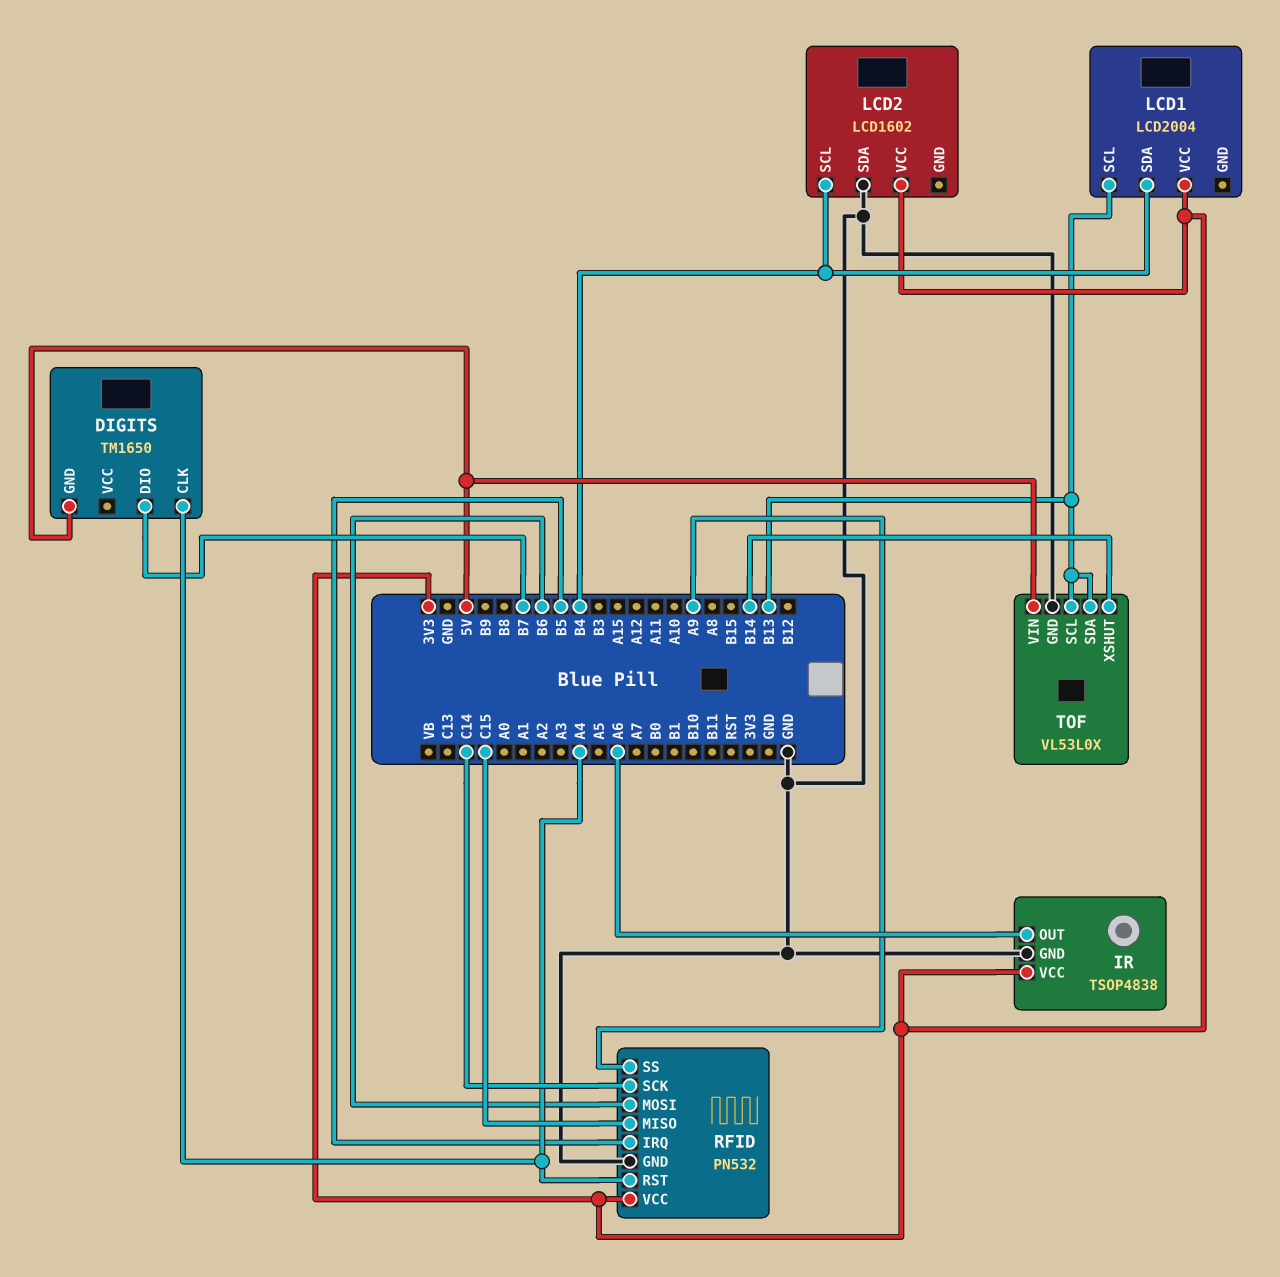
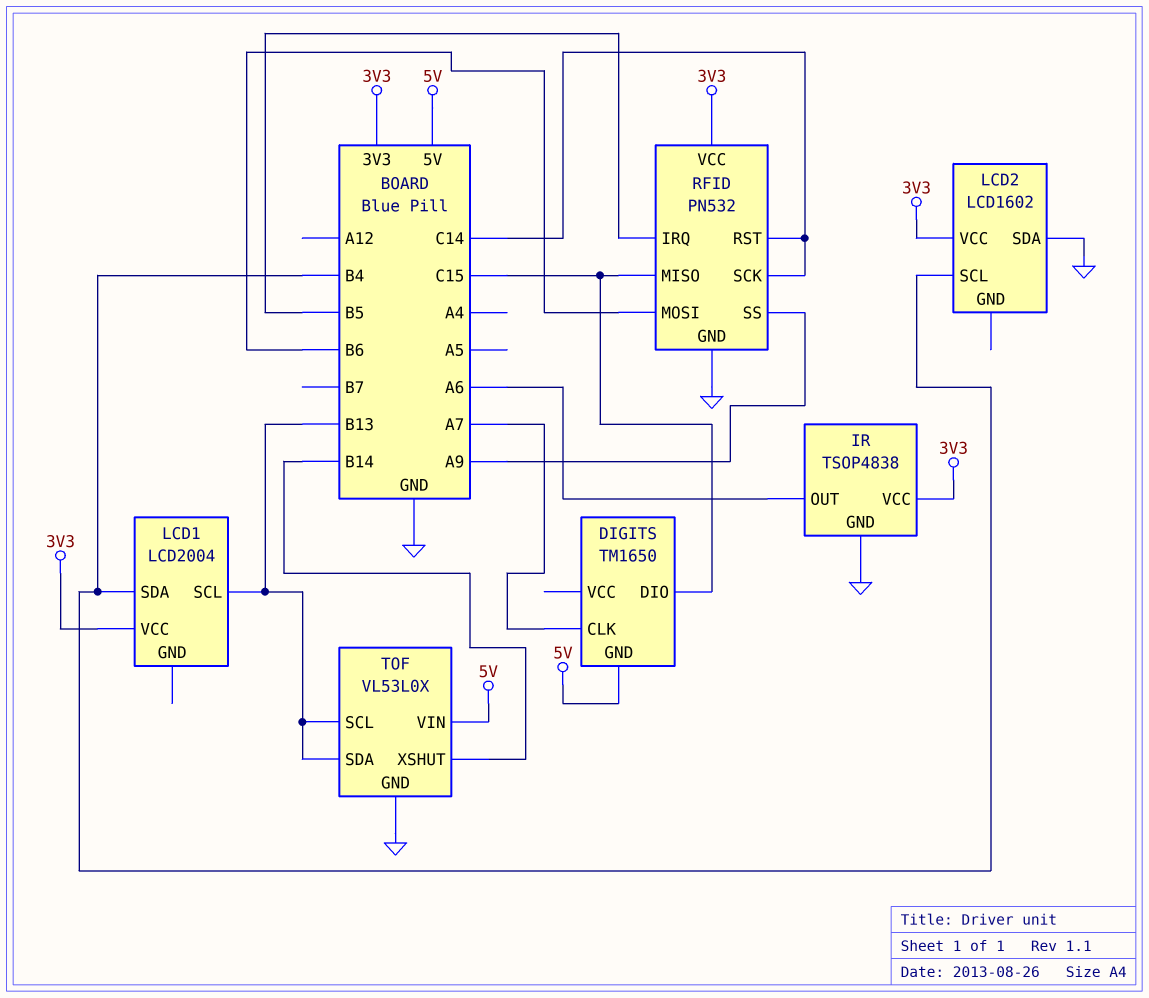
DIGITS pin CLK: A4 -> A7
DIGITS pin DIO: B7 -> C15
RFID pin RST: A4 -> C14

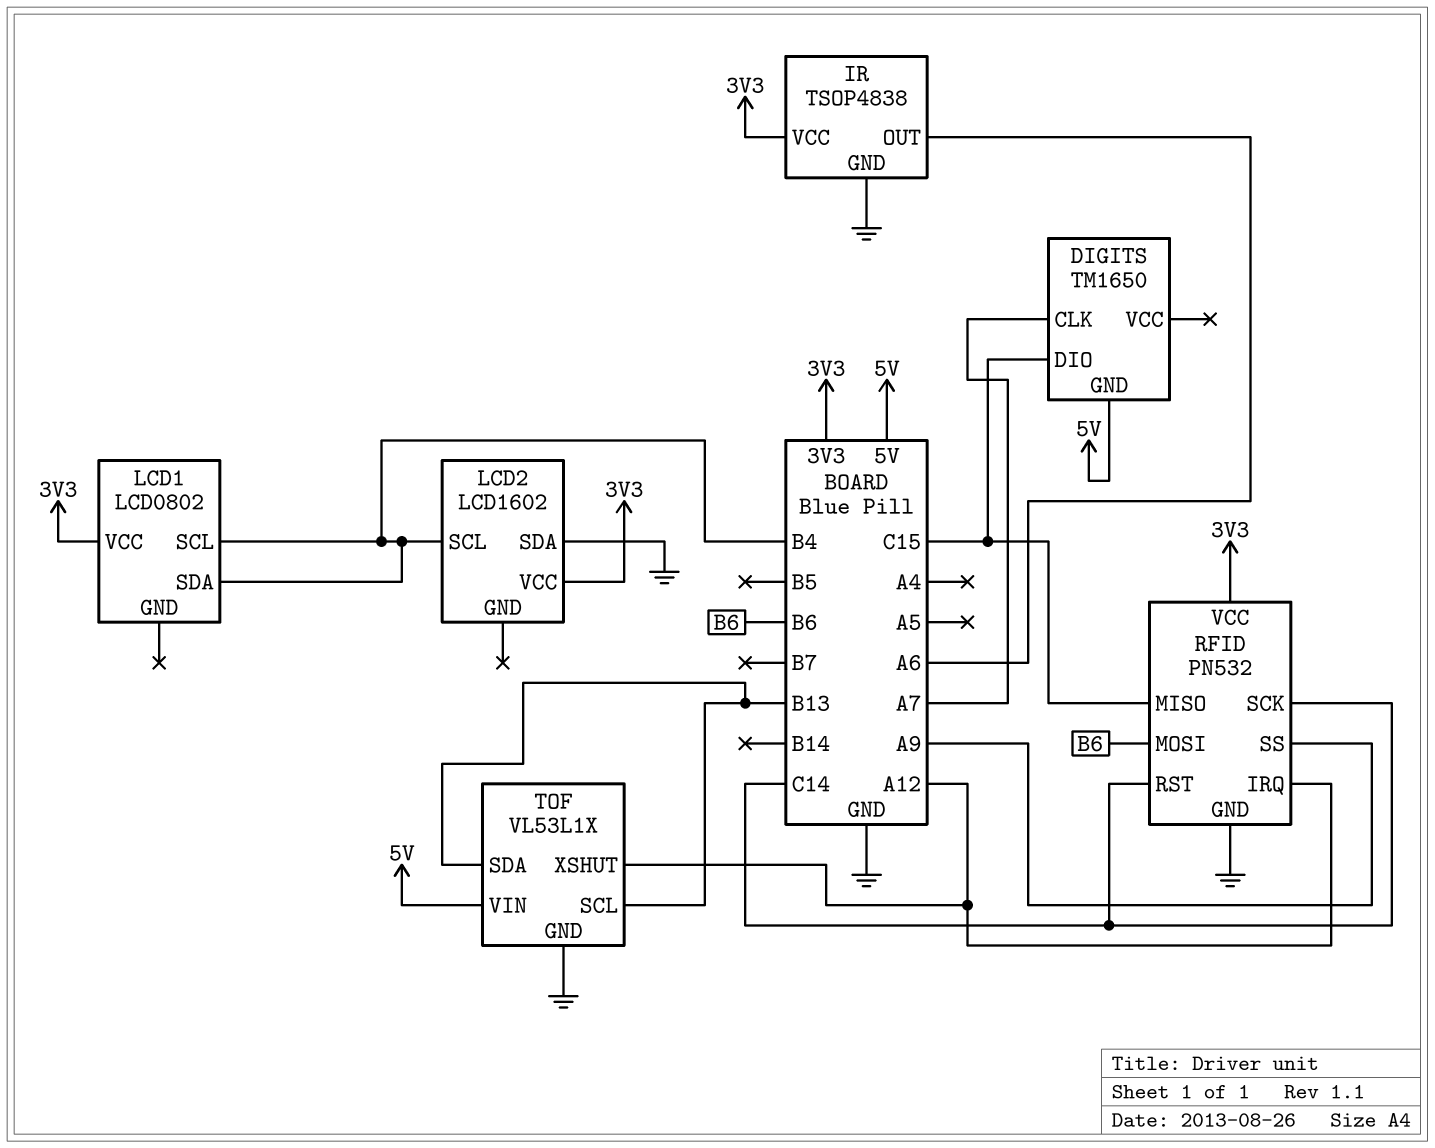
LCD1: LCD2004 -> LCD0802
LCD1 pin SCL: B13 -> B4
RFID pin IRQ: B5 -> A12
TOF: VL53L0X -> VL53L1X
TOF pin XSHUT: B14 -> A12

